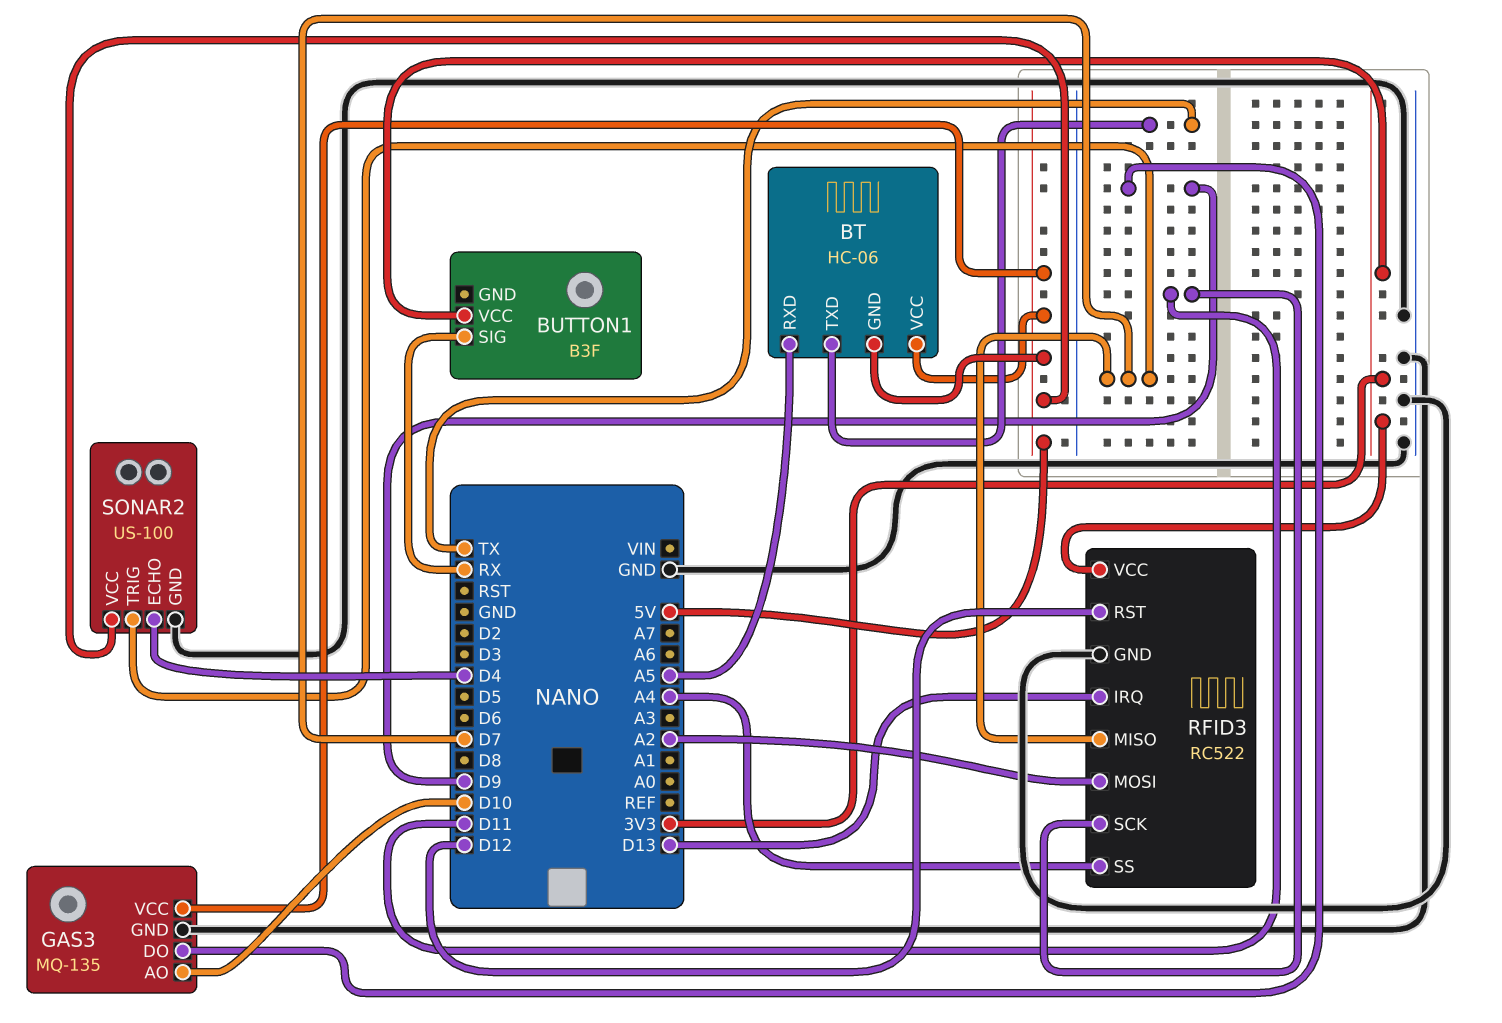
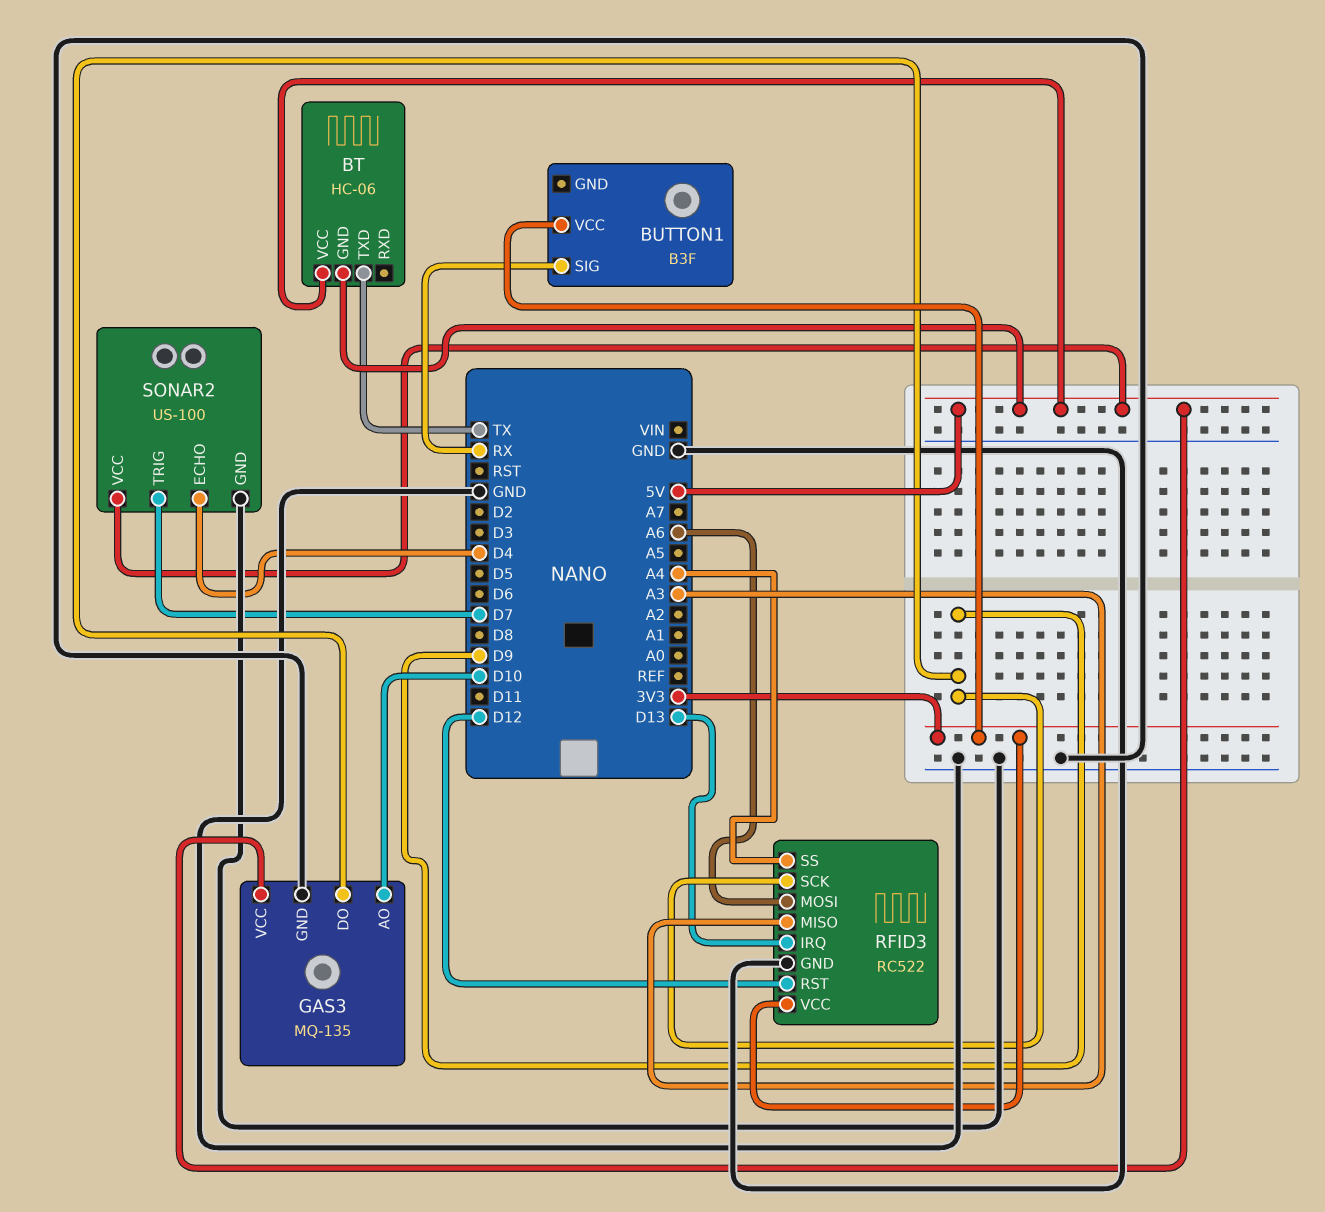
BT pin RXD: A5 -> none
RFID3 pin MISO: D7 -> A3
RFID3 pin MOSI: A2 -> A6
RFID3 pin SCK: D11 -> D9

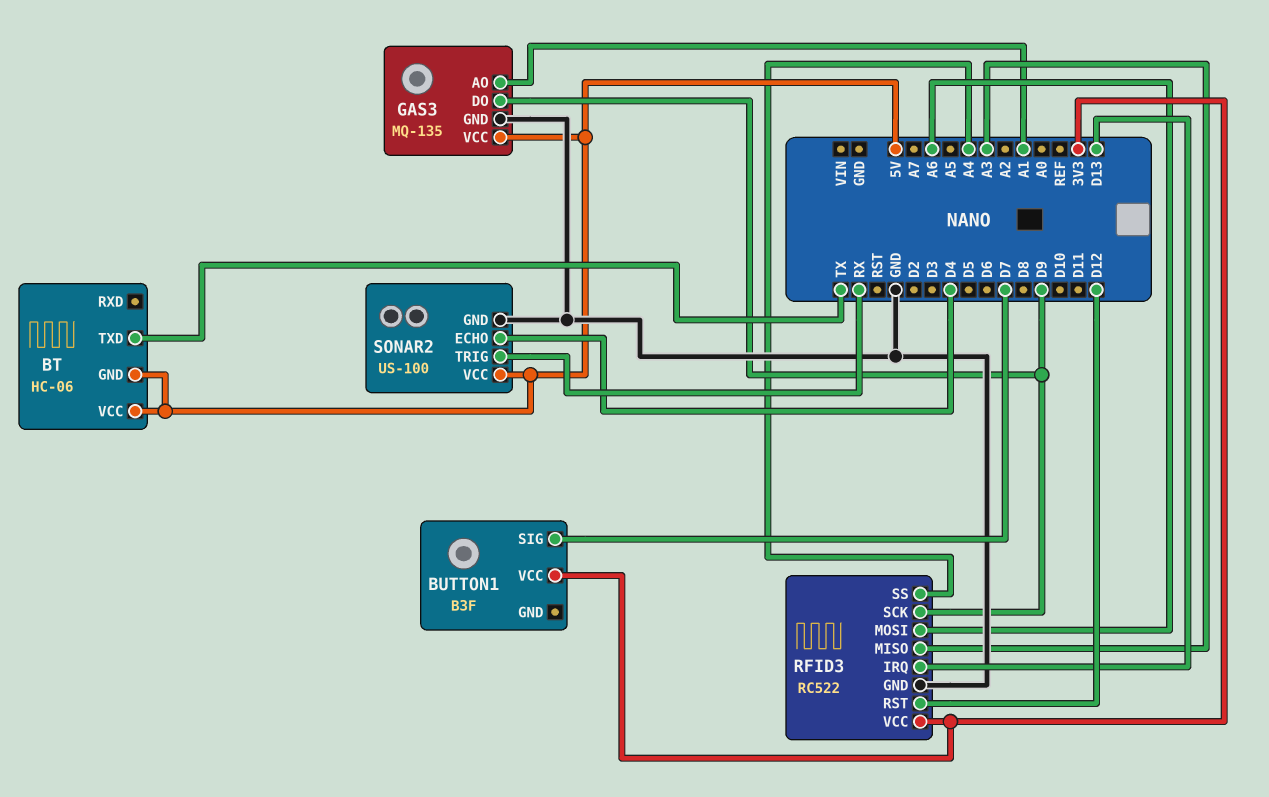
BUTTON1 pin SIG: RX -> D7
GAS3 pin AO: D10 -> A1
SONAR2 pin TRIG: D7 -> RX

